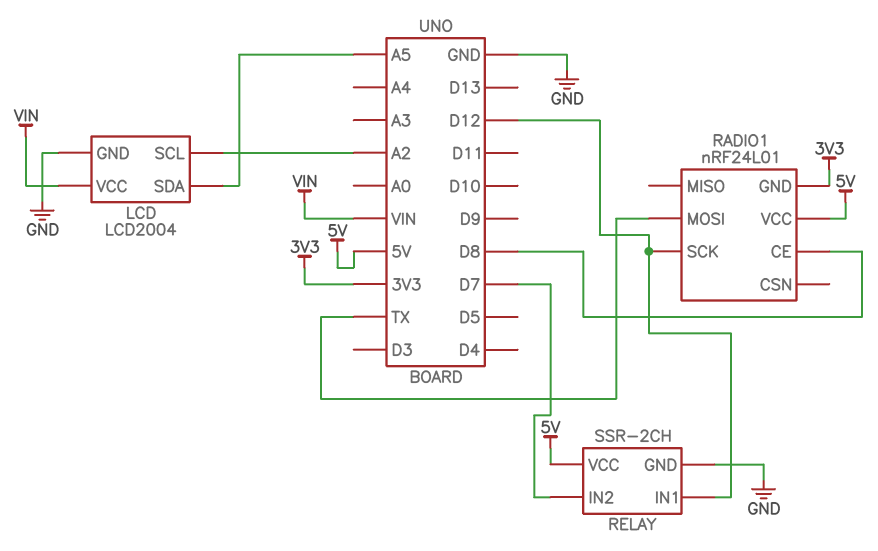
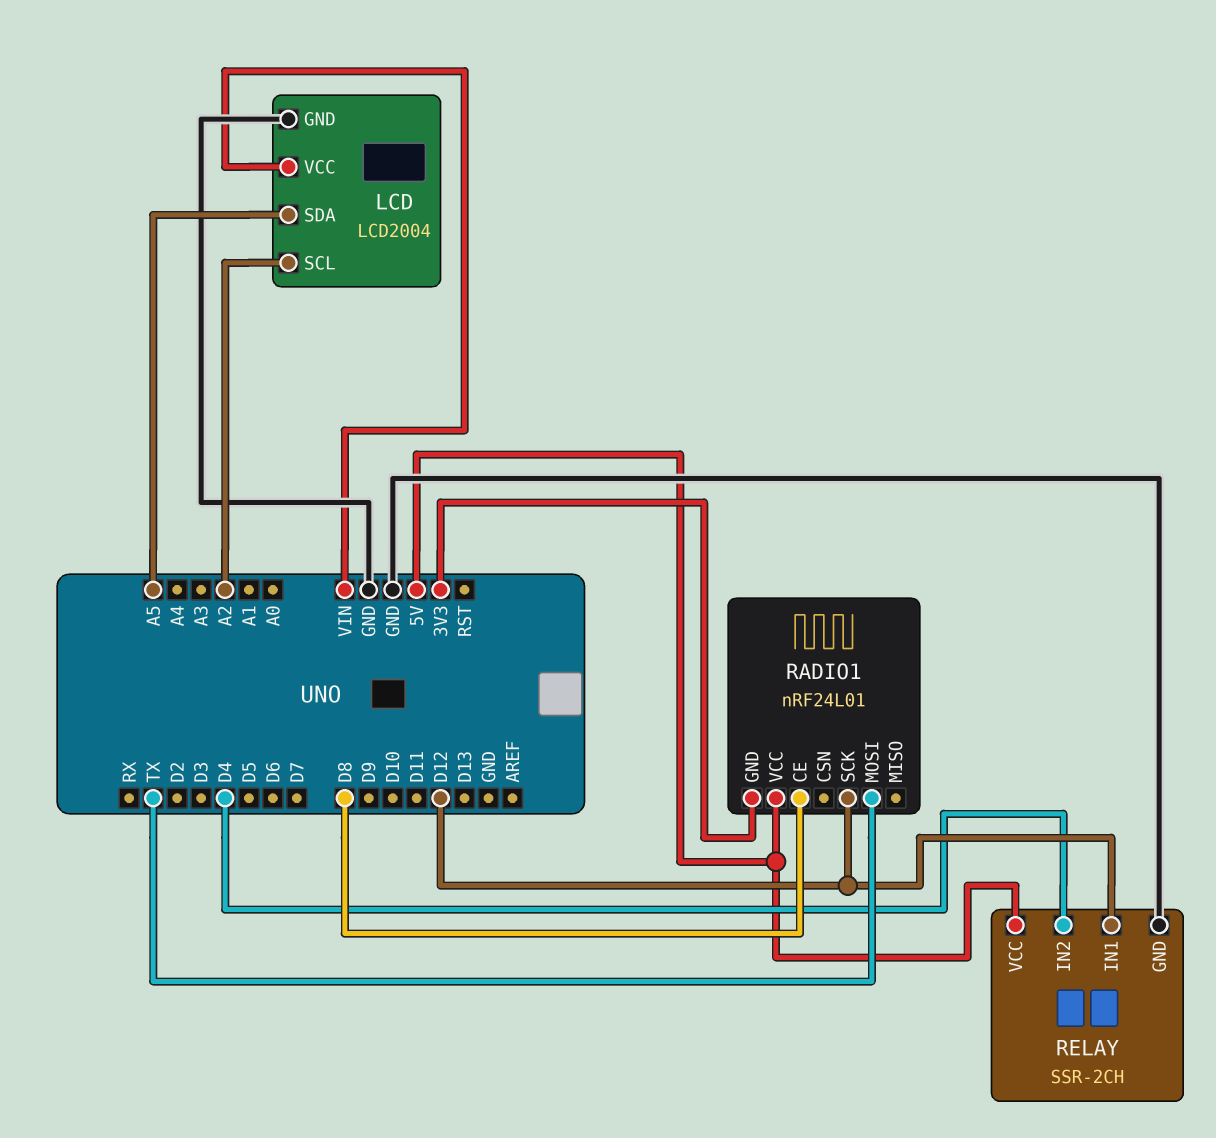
RELAY pin IN2: D7 -> D4

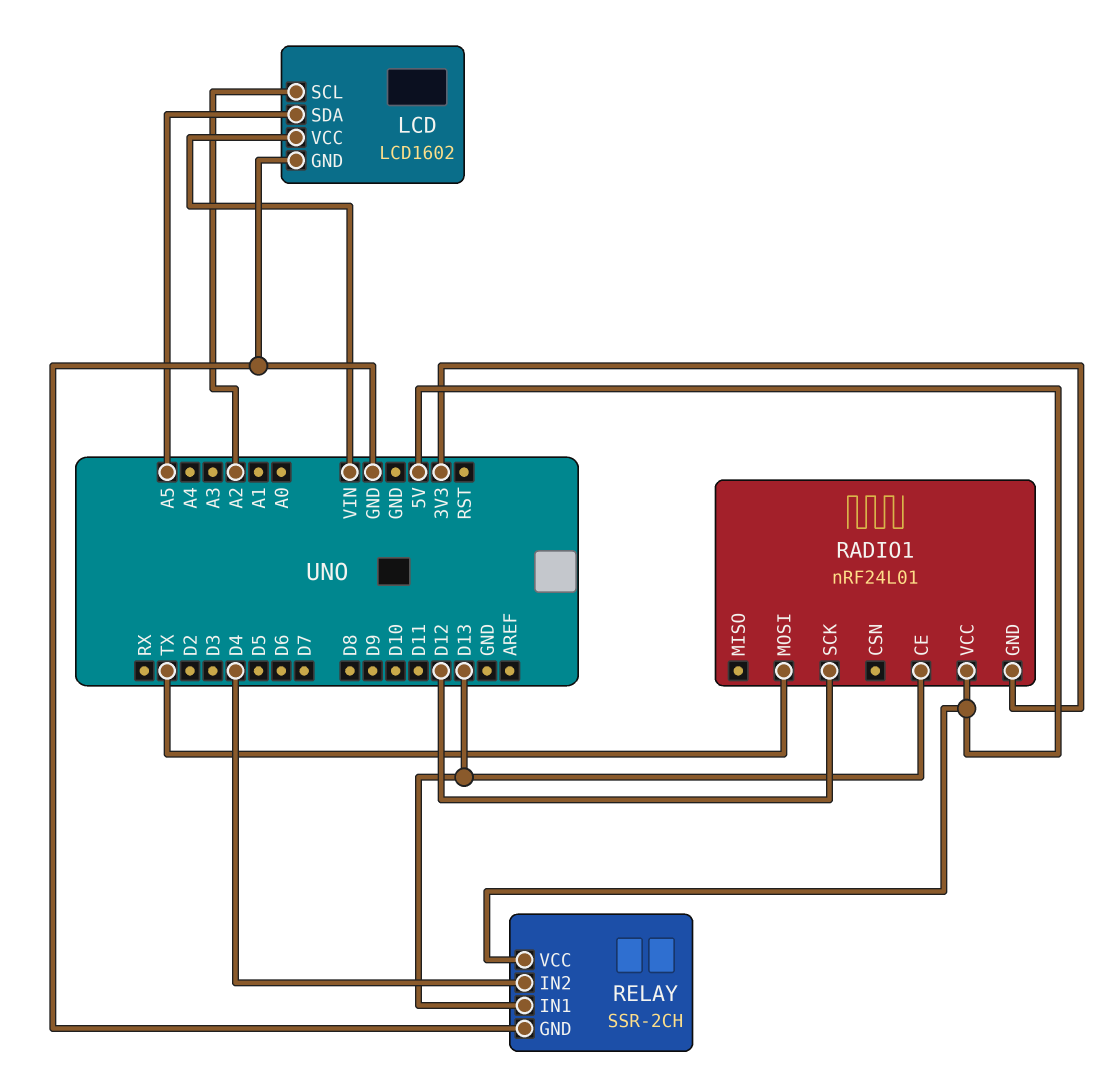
LCD: LCD2004 -> LCD1602
RADIO1 pin CE: D8 -> D13
RELAY pin IN1: D12 -> D13

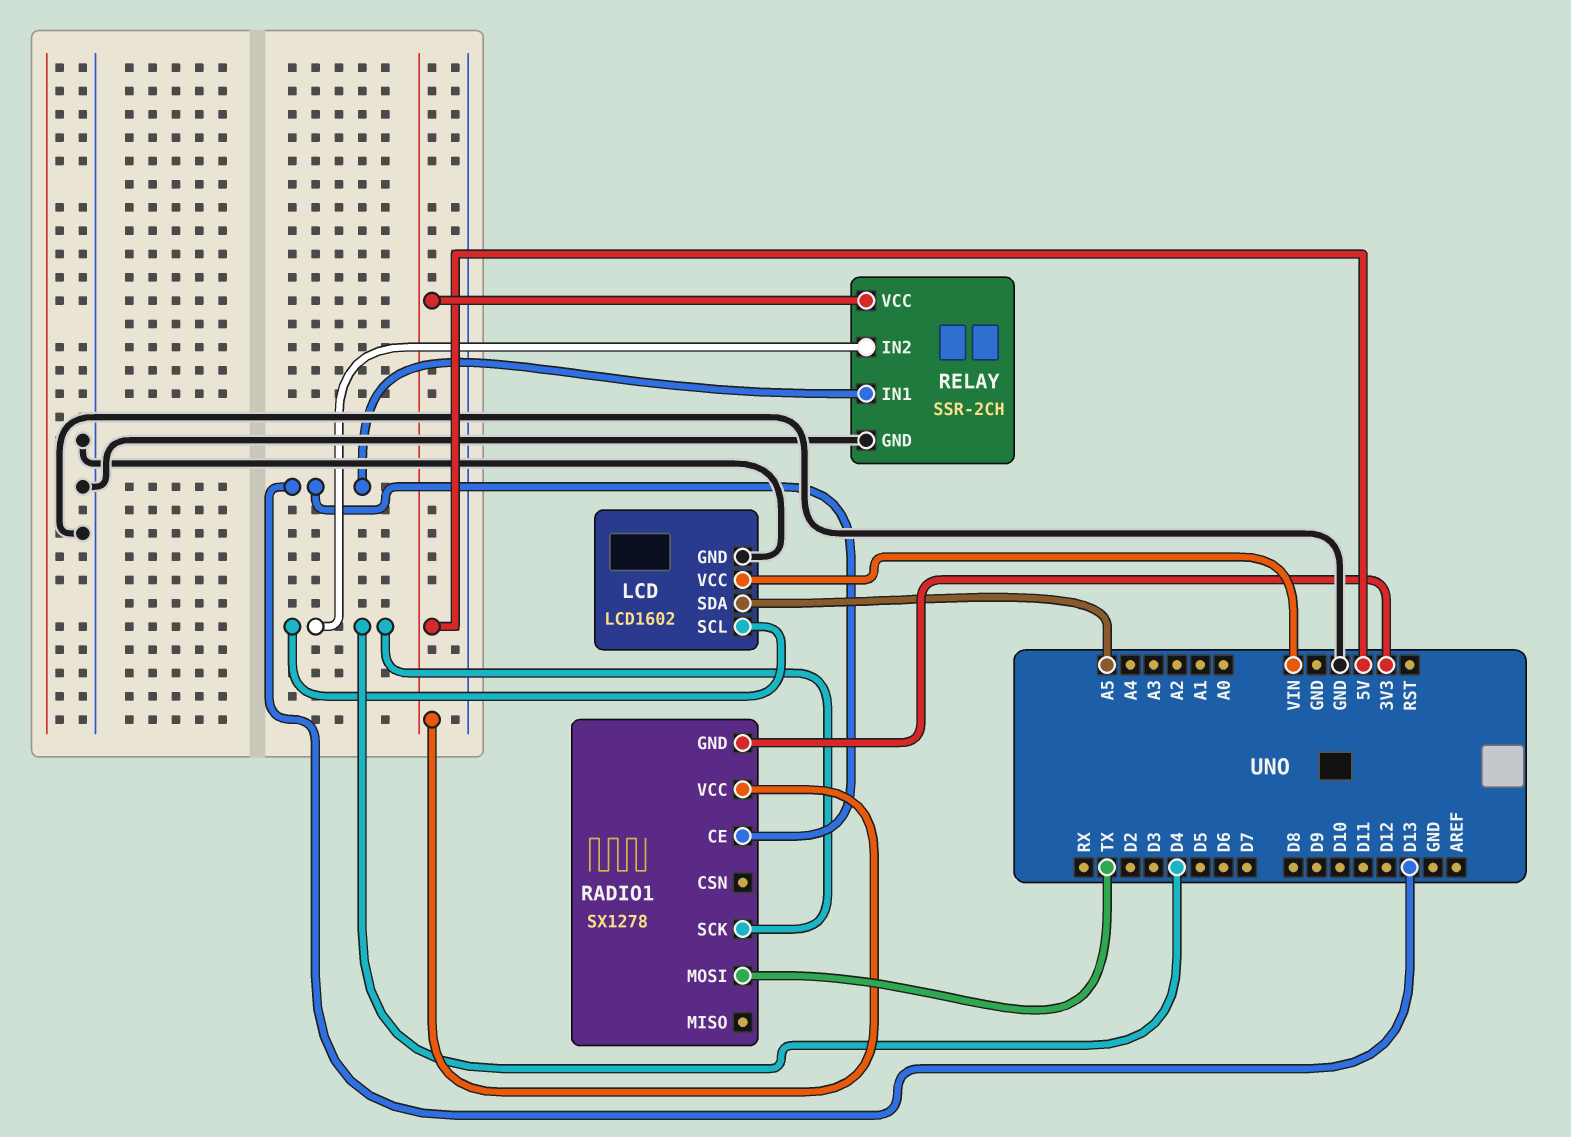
LCD pin SCL: A2 -> D4
RADIO1: nRF24L01 -> SX1278
RADIO1 pin SCK: D12 -> D4

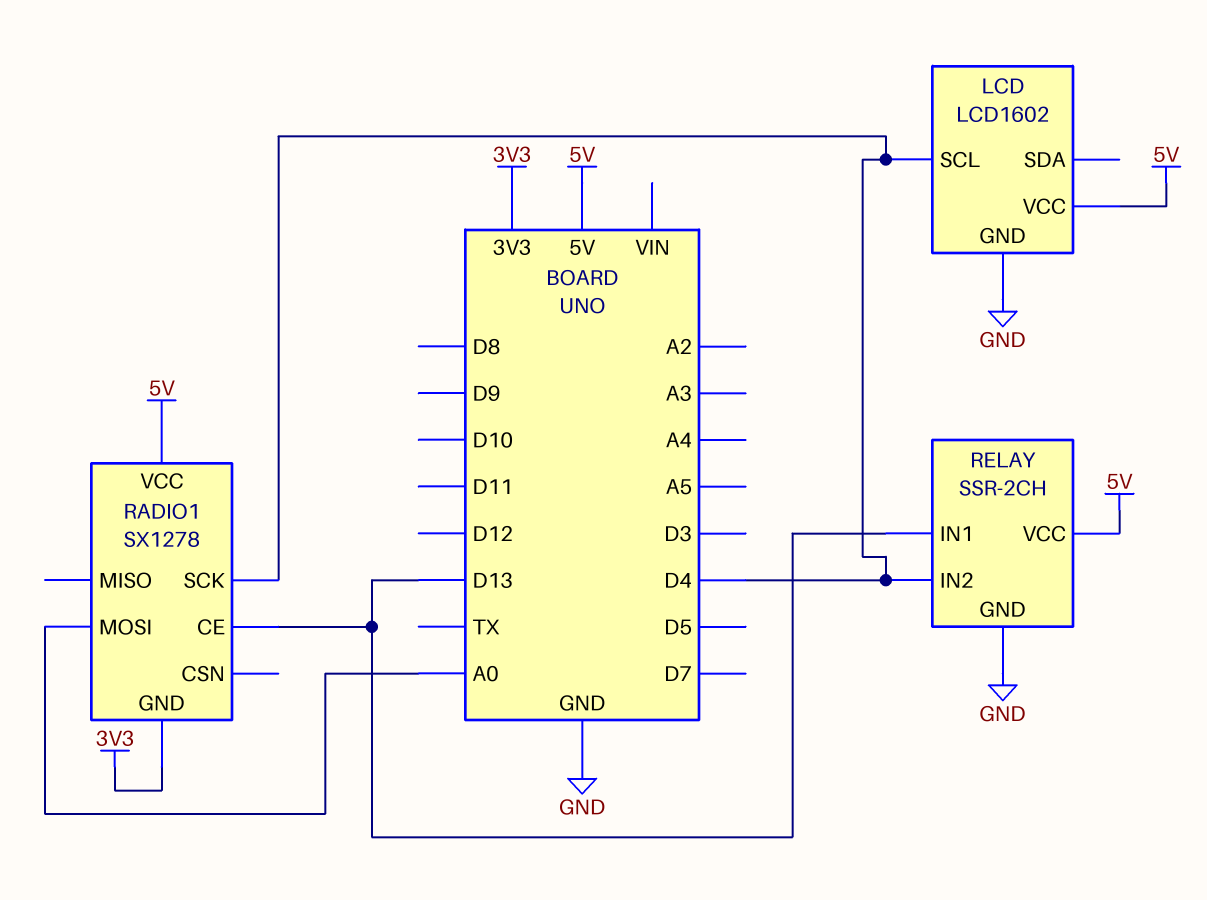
LCD pin SDA: A5 -> none
LCD pin VCC: VIN -> 5V
RADIO1 pin MOSI: TX -> A0

